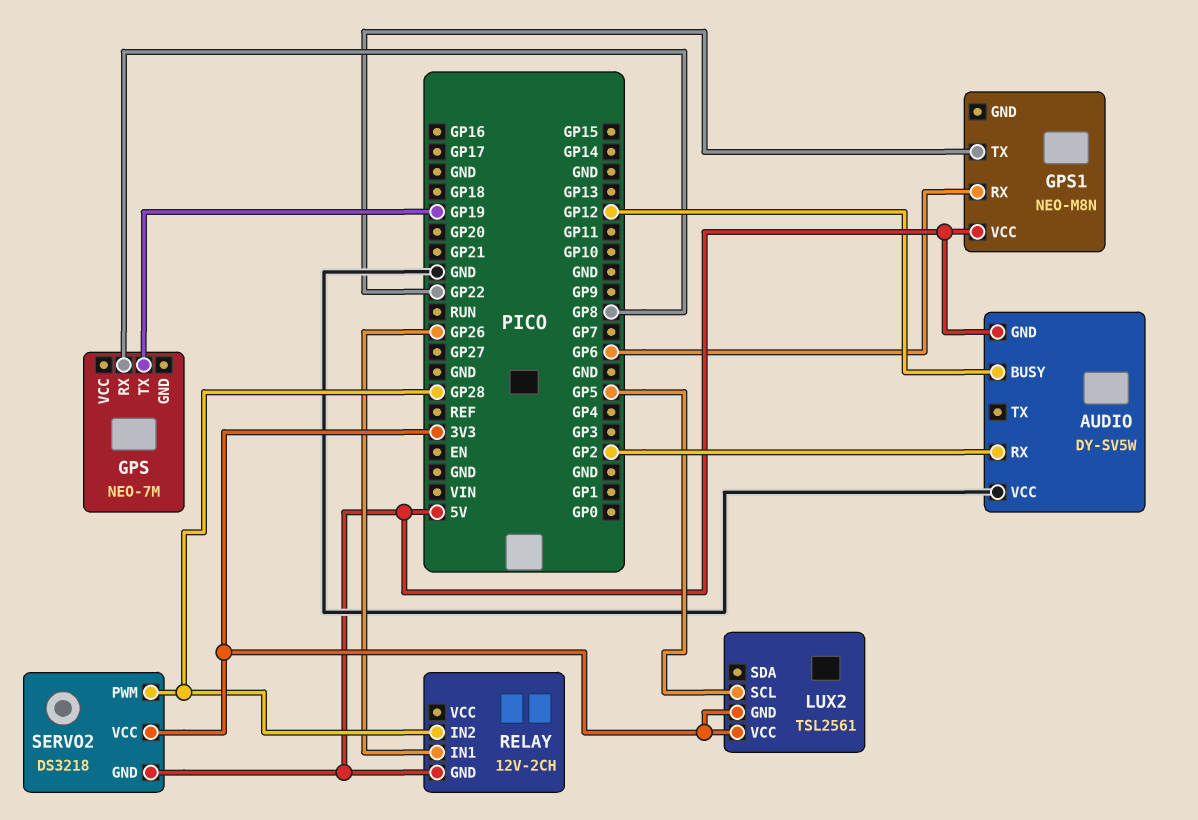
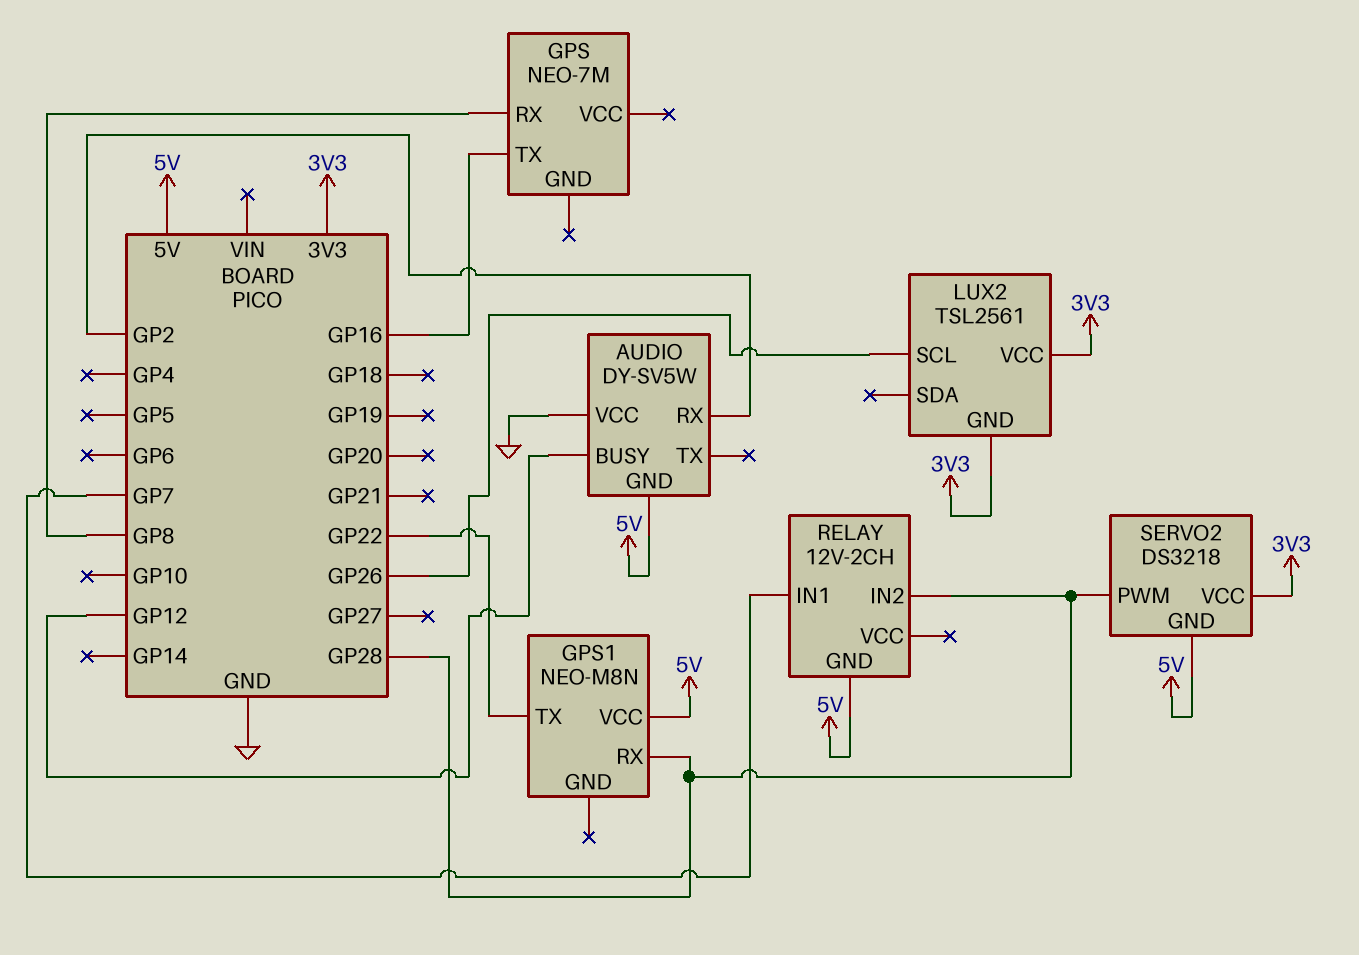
GPS pin TX: GP19 -> GP16
GPS1 pin RX: GP6 -> GP28
LUX2 pin SCL: GP5 -> GP26
RELAY pin IN1: GP26 -> GP7

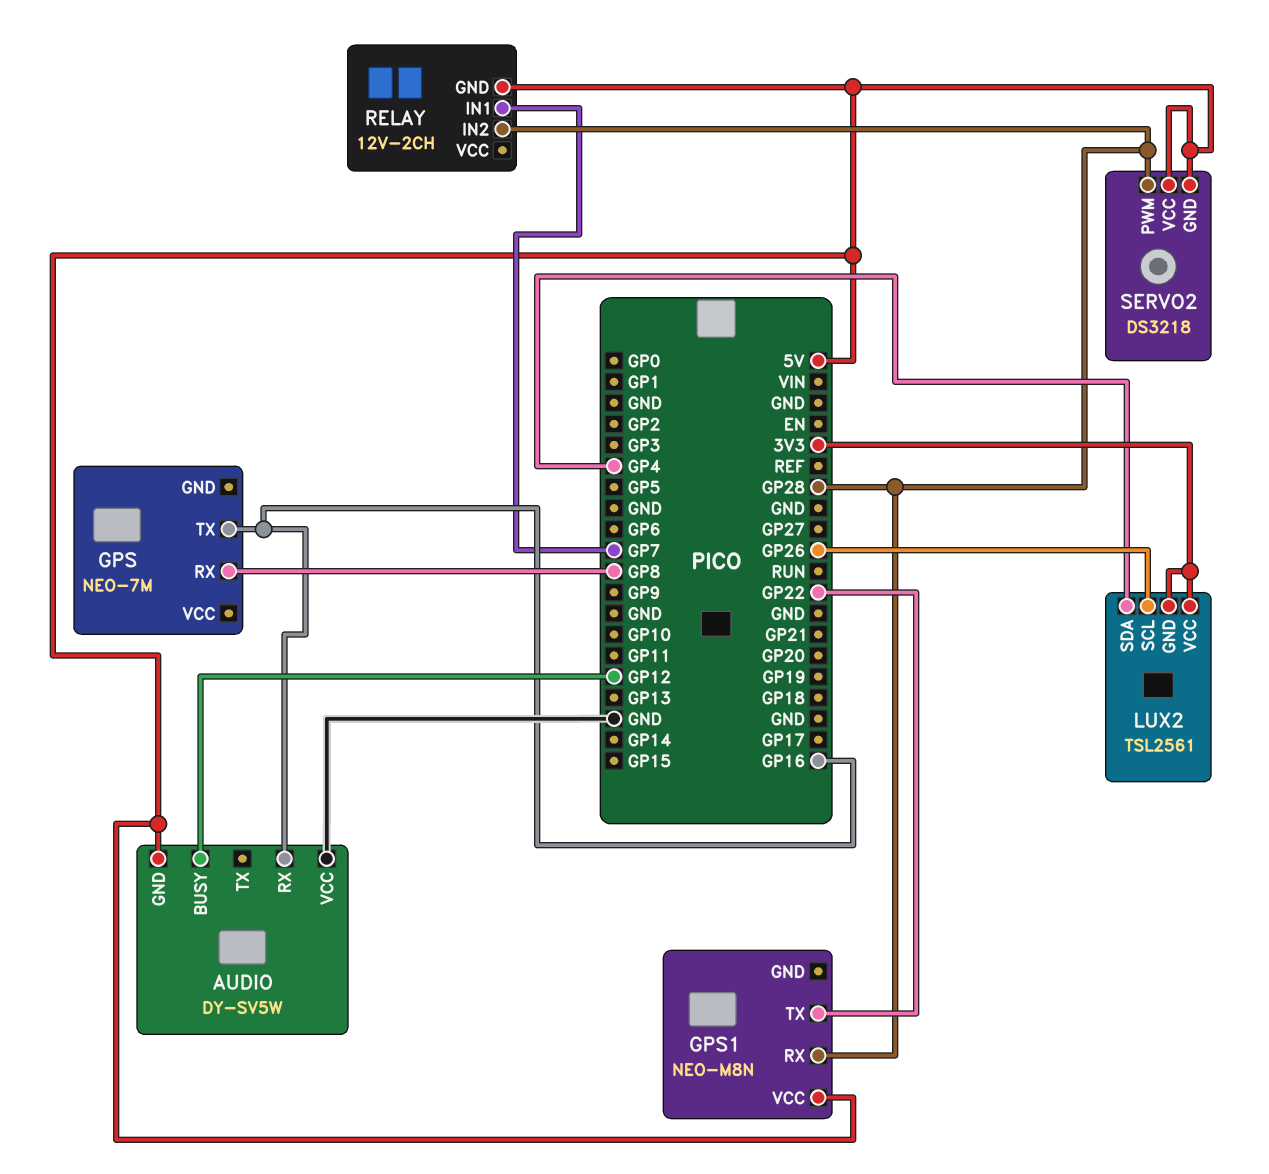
AUDIO pin RX: GP2 -> GP16
LUX2 pin SDA: none -> GP4
SERVO2 pin VCC: 3V3 -> 5V

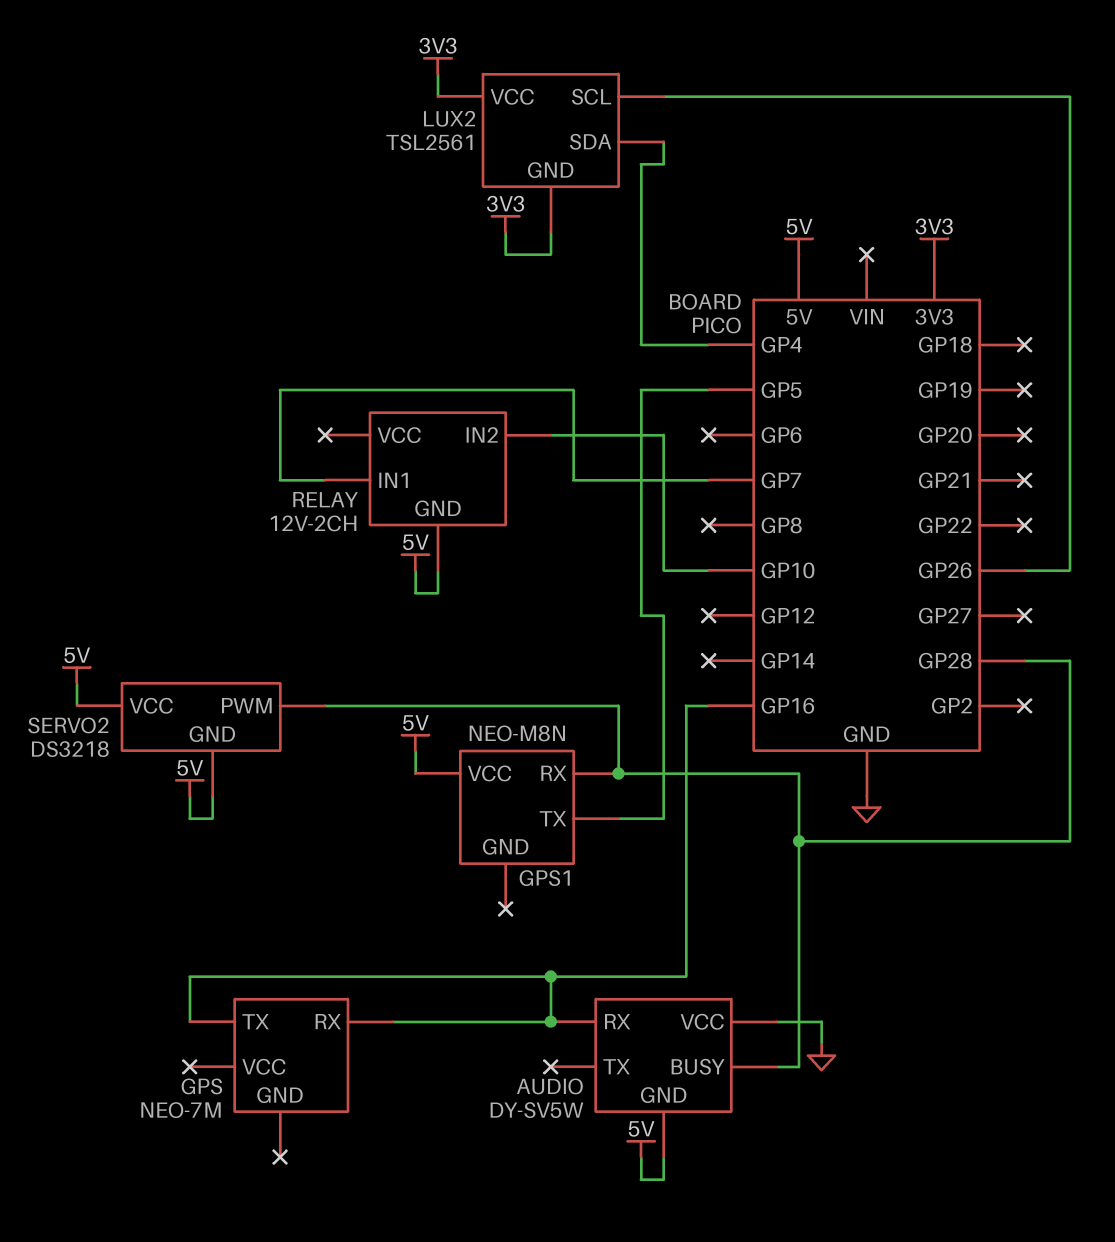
AUDIO pin BUSY: GP12 -> GP28
GPS pin RX: GP8 -> GP16
GPS1 pin TX: GP22 -> GP5
RELAY pin IN2: GP28 -> GP10

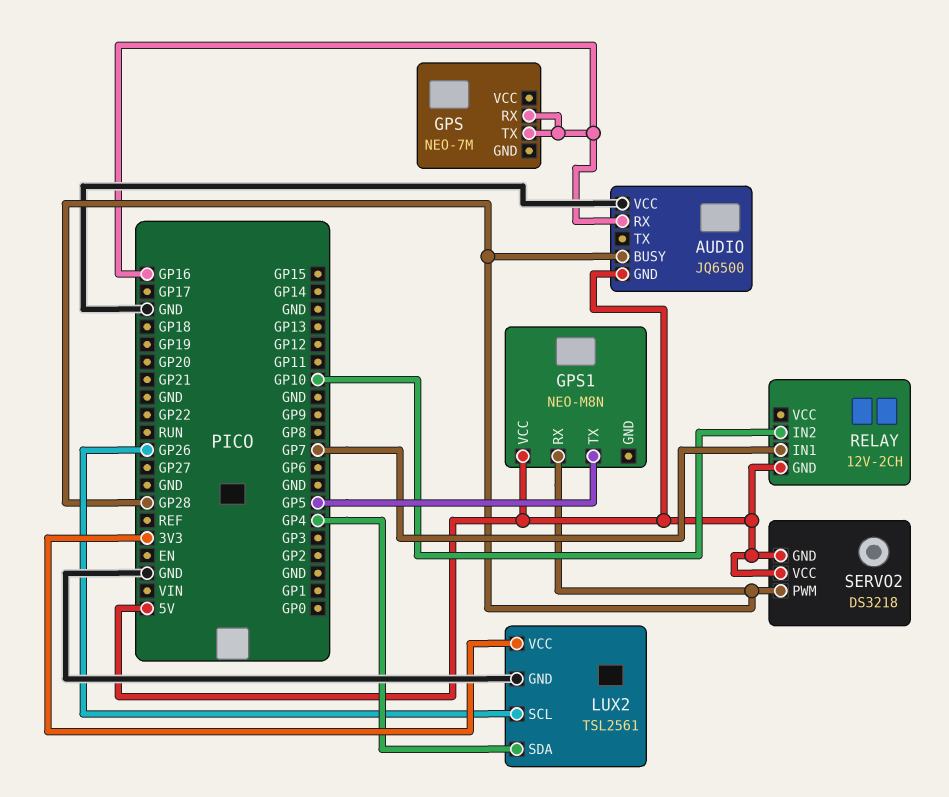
AUDIO: DY-SV5W -> JQ6500
LUX2 pin GND: 3V3 -> GND

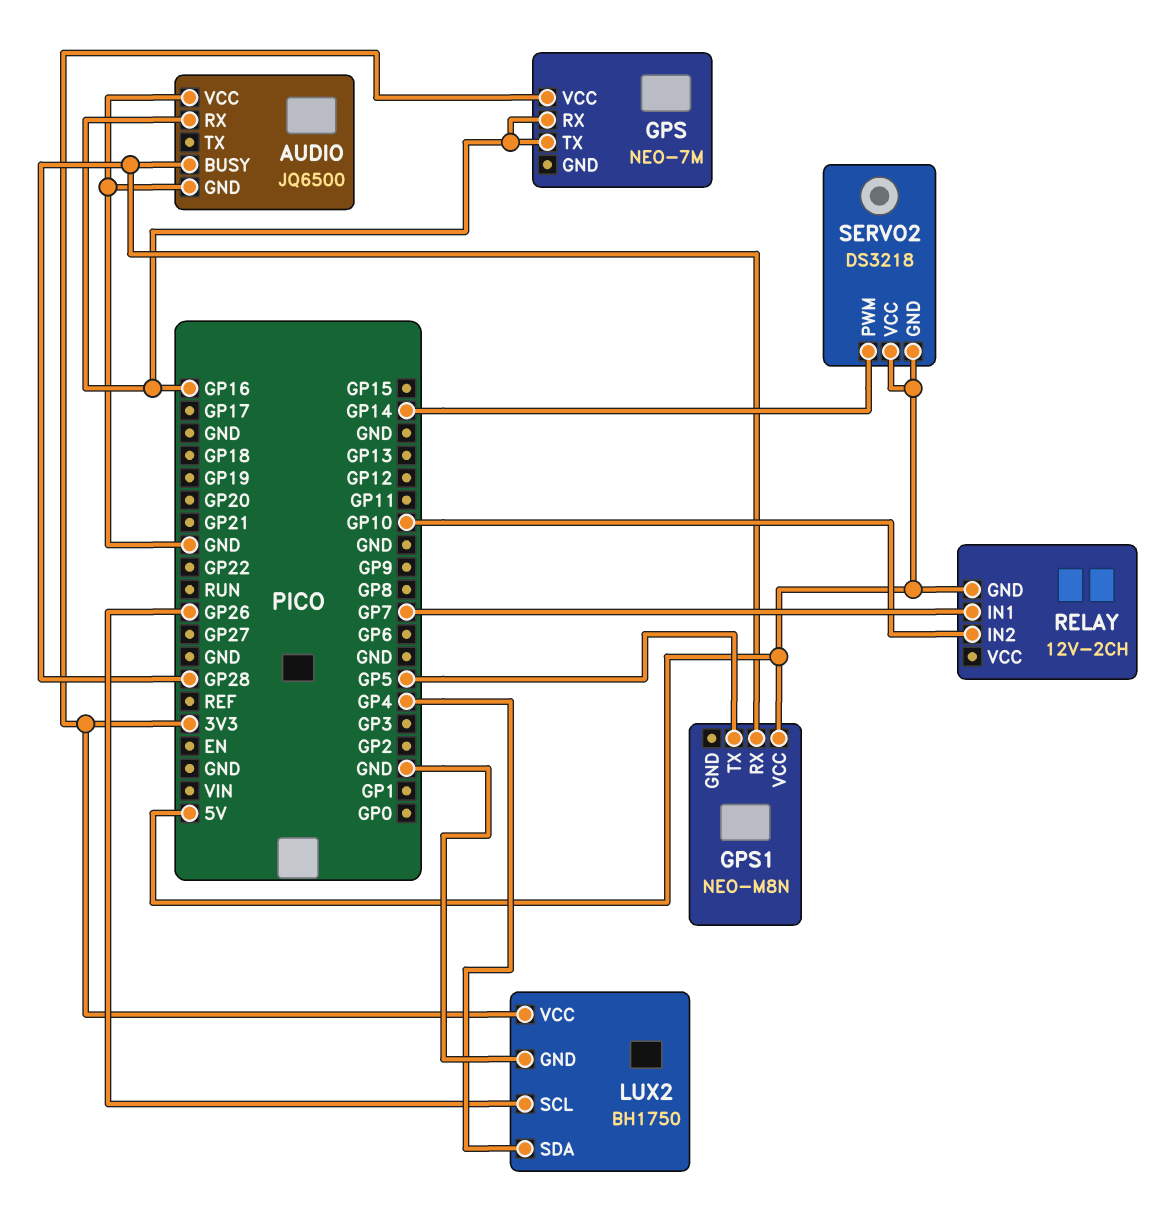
AUDIO pin GND: 5V -> GND
GPS pin VCC: none -> 3V3
LUX2: TSL2561 -> BH1750
SERVO2 pin PWM: GP28 -> GP14

